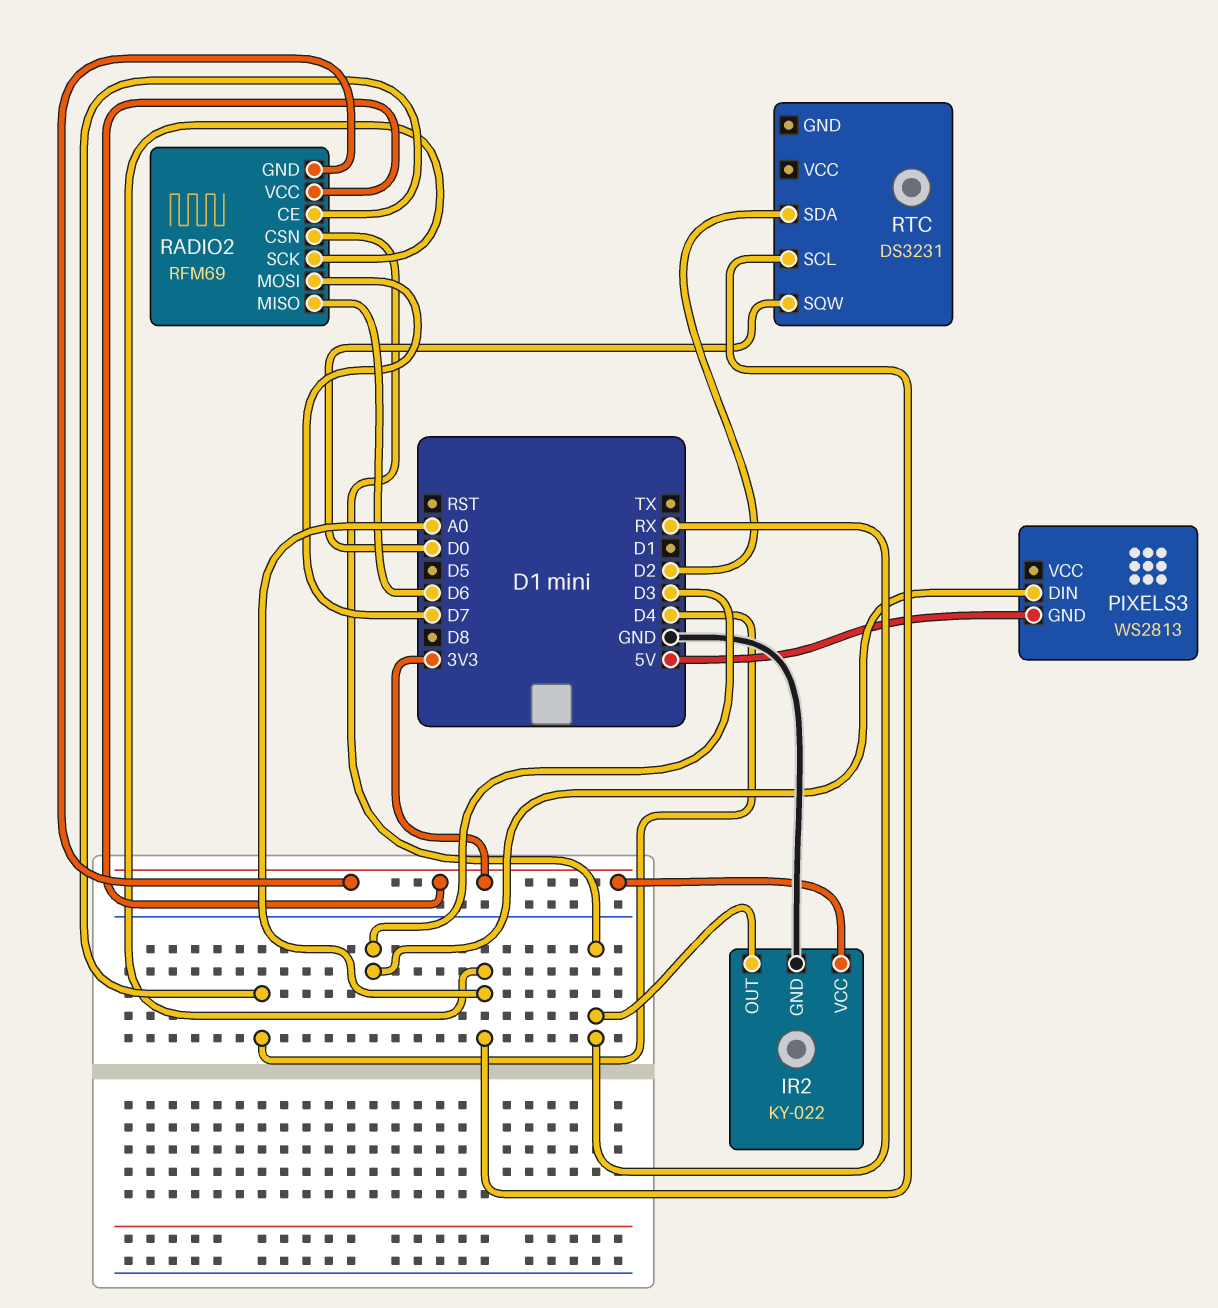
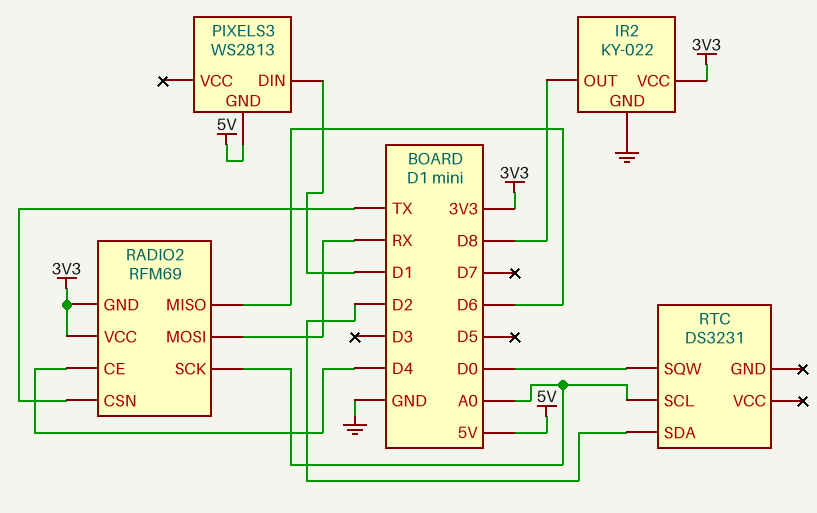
IR2 pin OUT: RX -> D8
PIXELS3 pin DIN: D3 -> D1
RADIO2 pin CSN: RX -> TX
RADIO2 pin MOSI: D7 -> RX

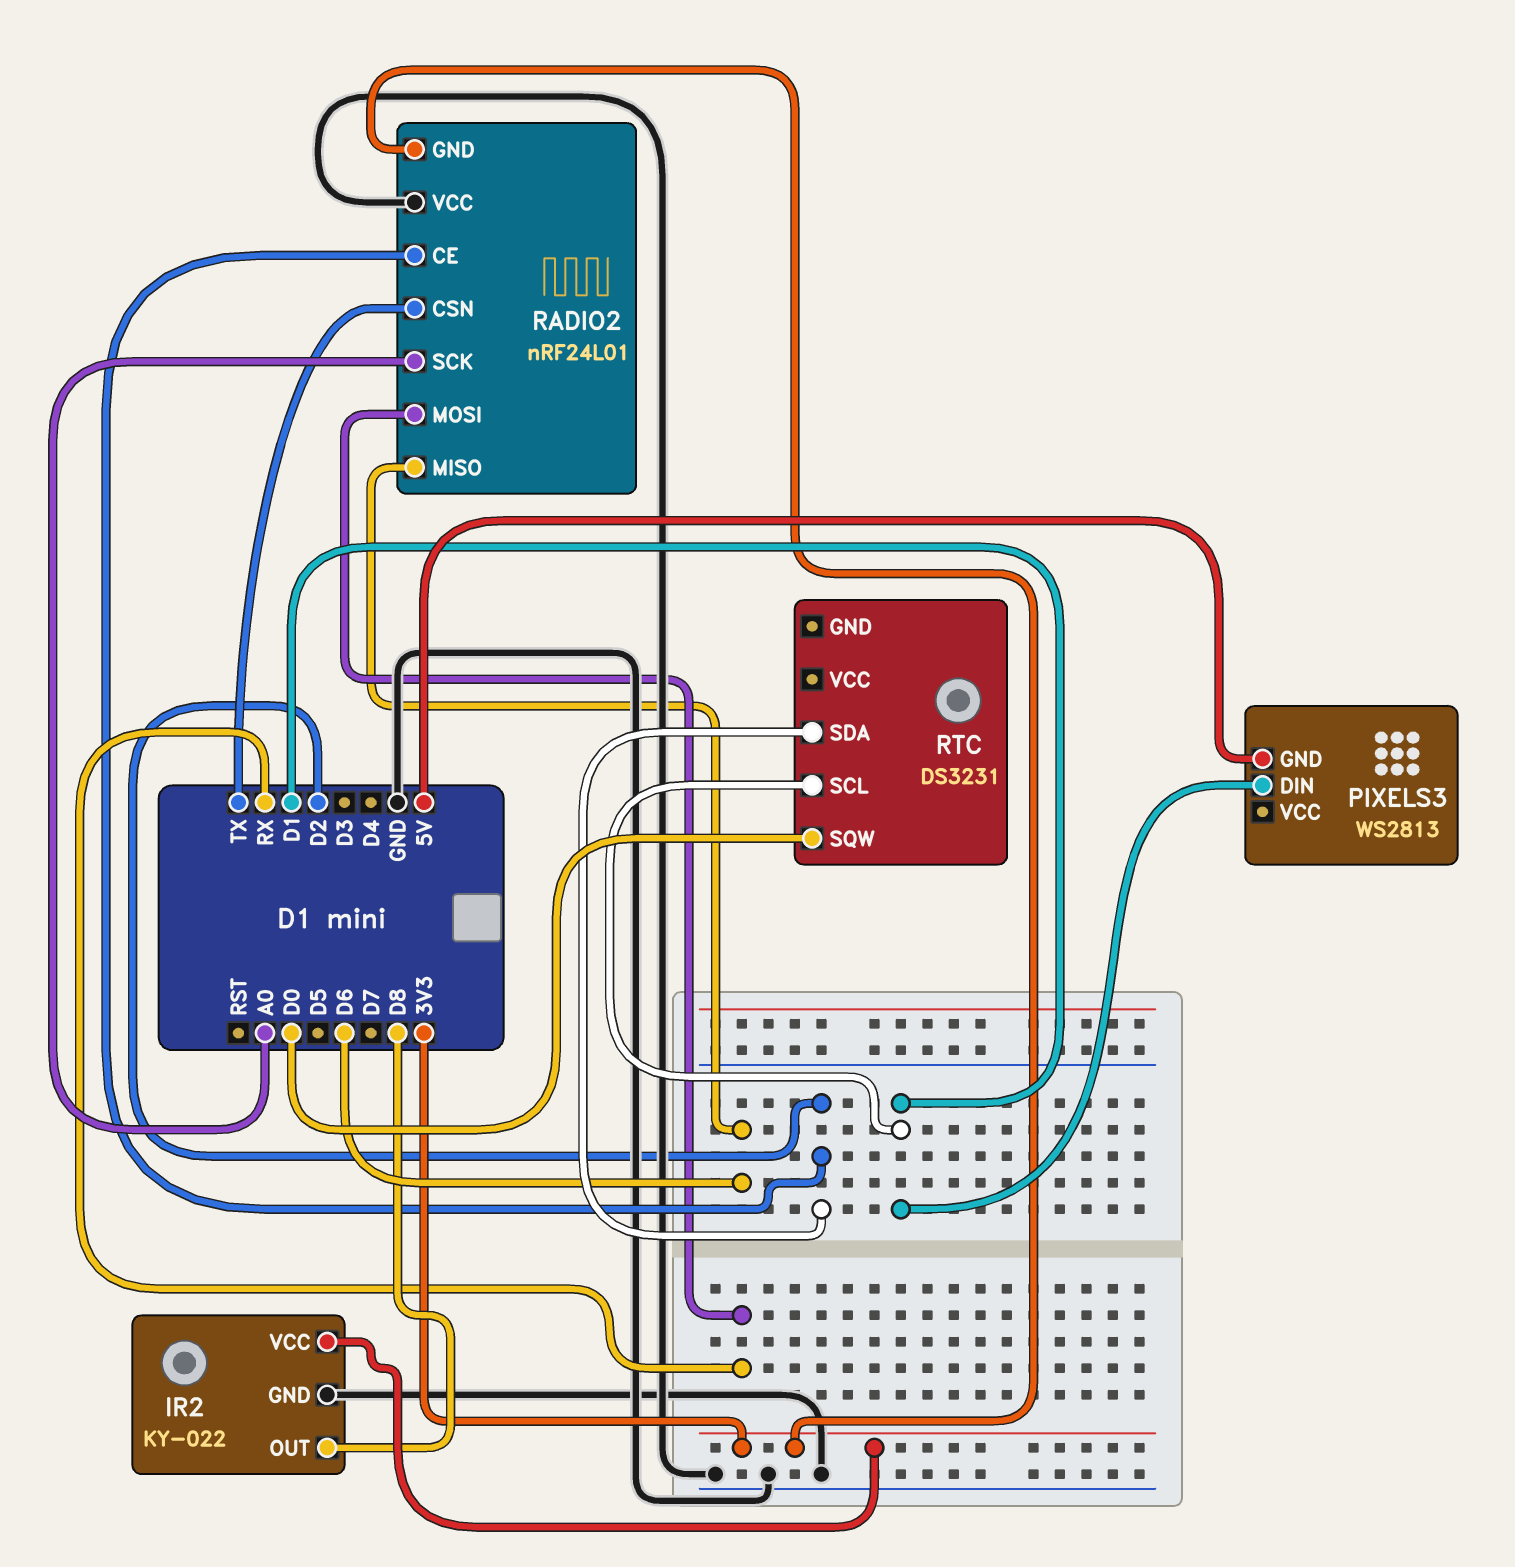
RADIO2: RFM69 -> nRF24L01
RADIO2 pin CE: D4 -> D2
RADIO2 pin VCC: 3V3 -> GND
RTC pin SCL: A0 -> D1

